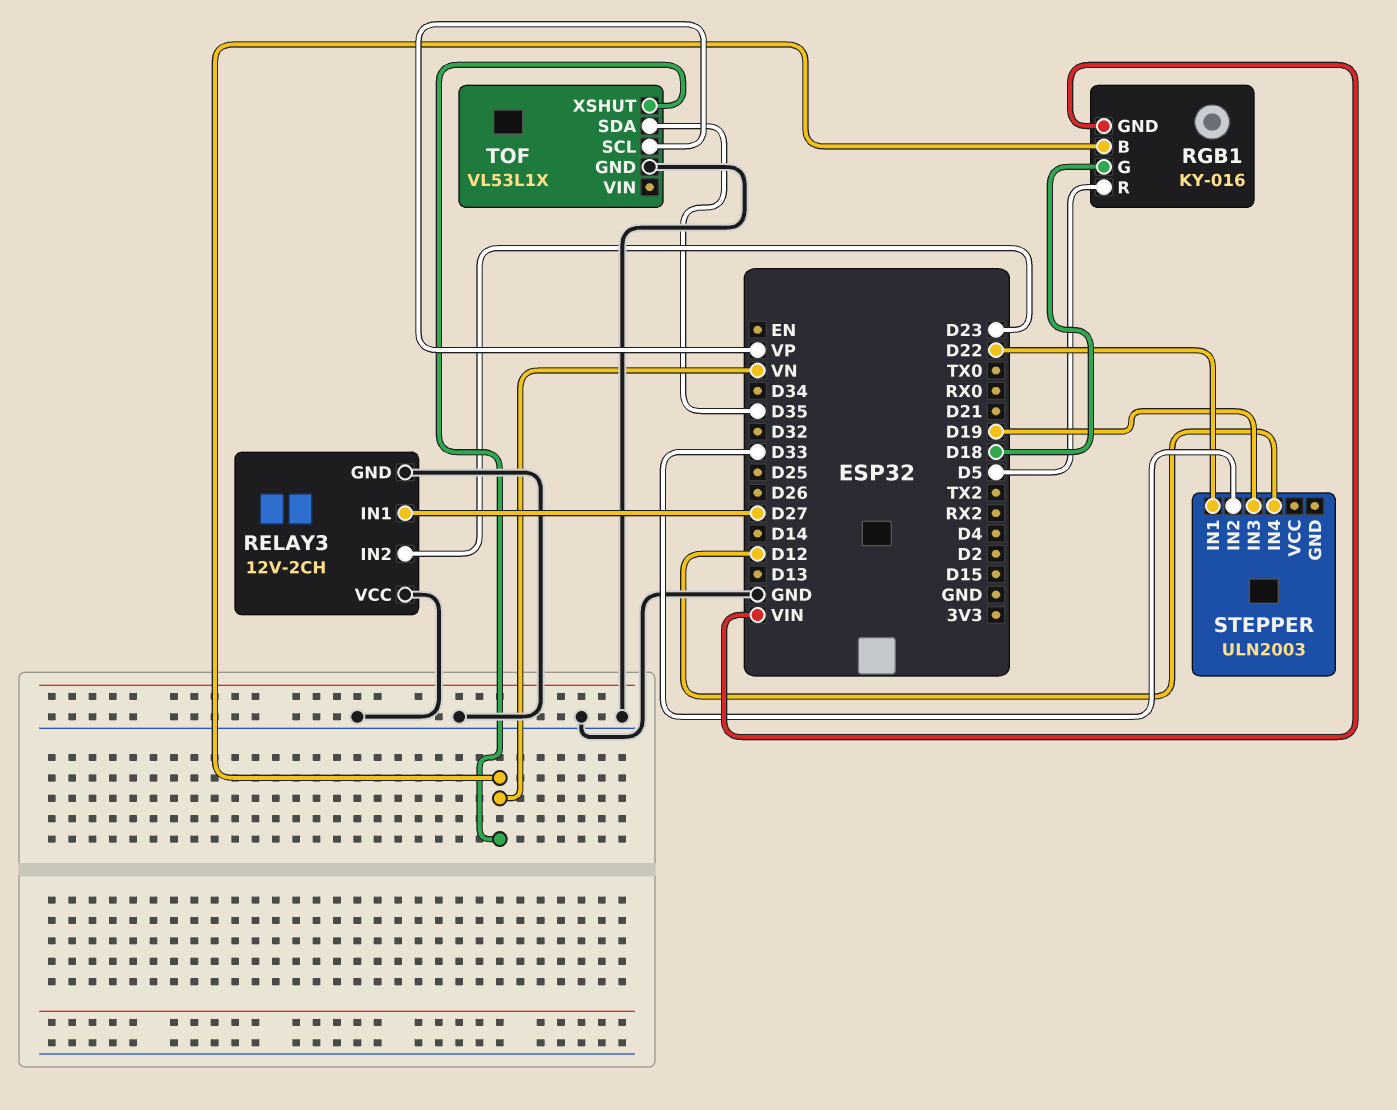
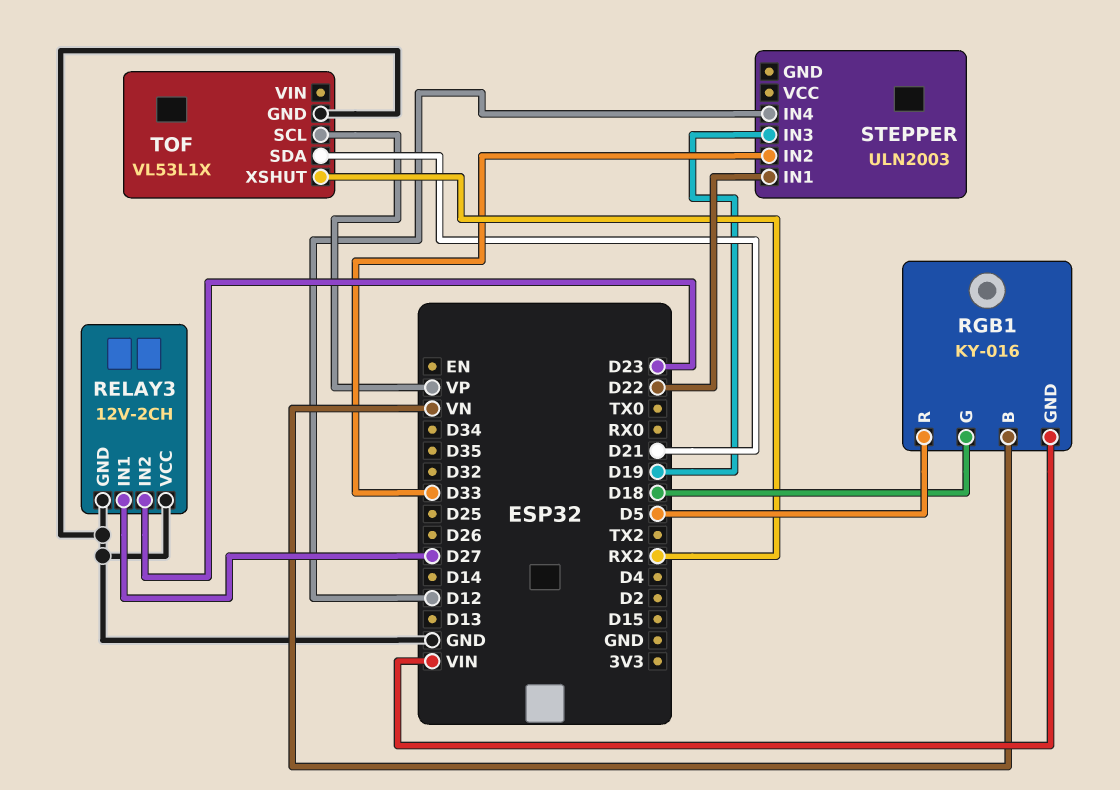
TOF pin SDA: D35 -> D21
TOF pin XSHUT: VN -> RX2

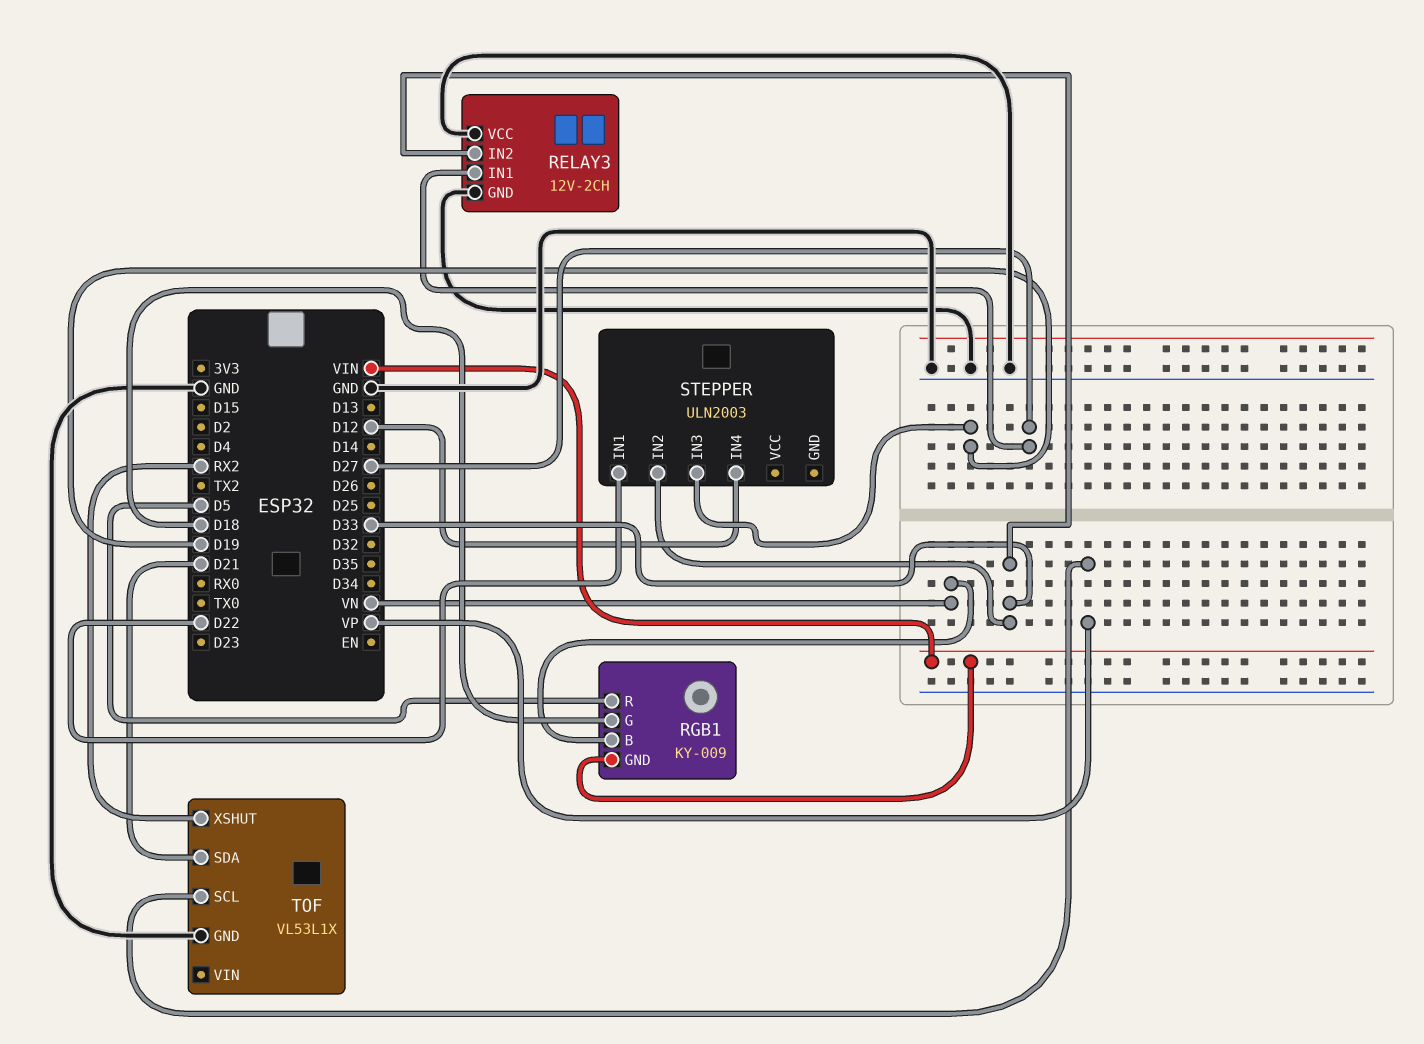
RELAY3 pin IN2: D23 -> D33
RGB1: KY-016 -> KY-009

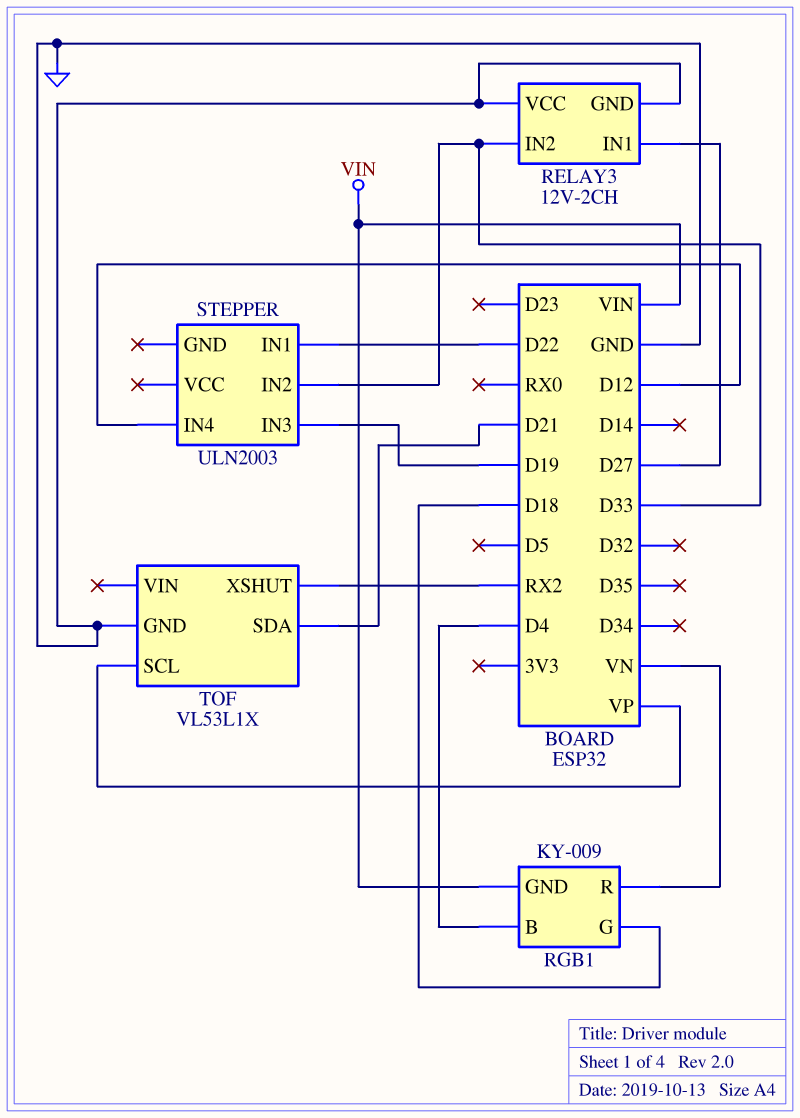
RGB1 pin B: VN -> D4
RGB1 pin R: D5 -> VN

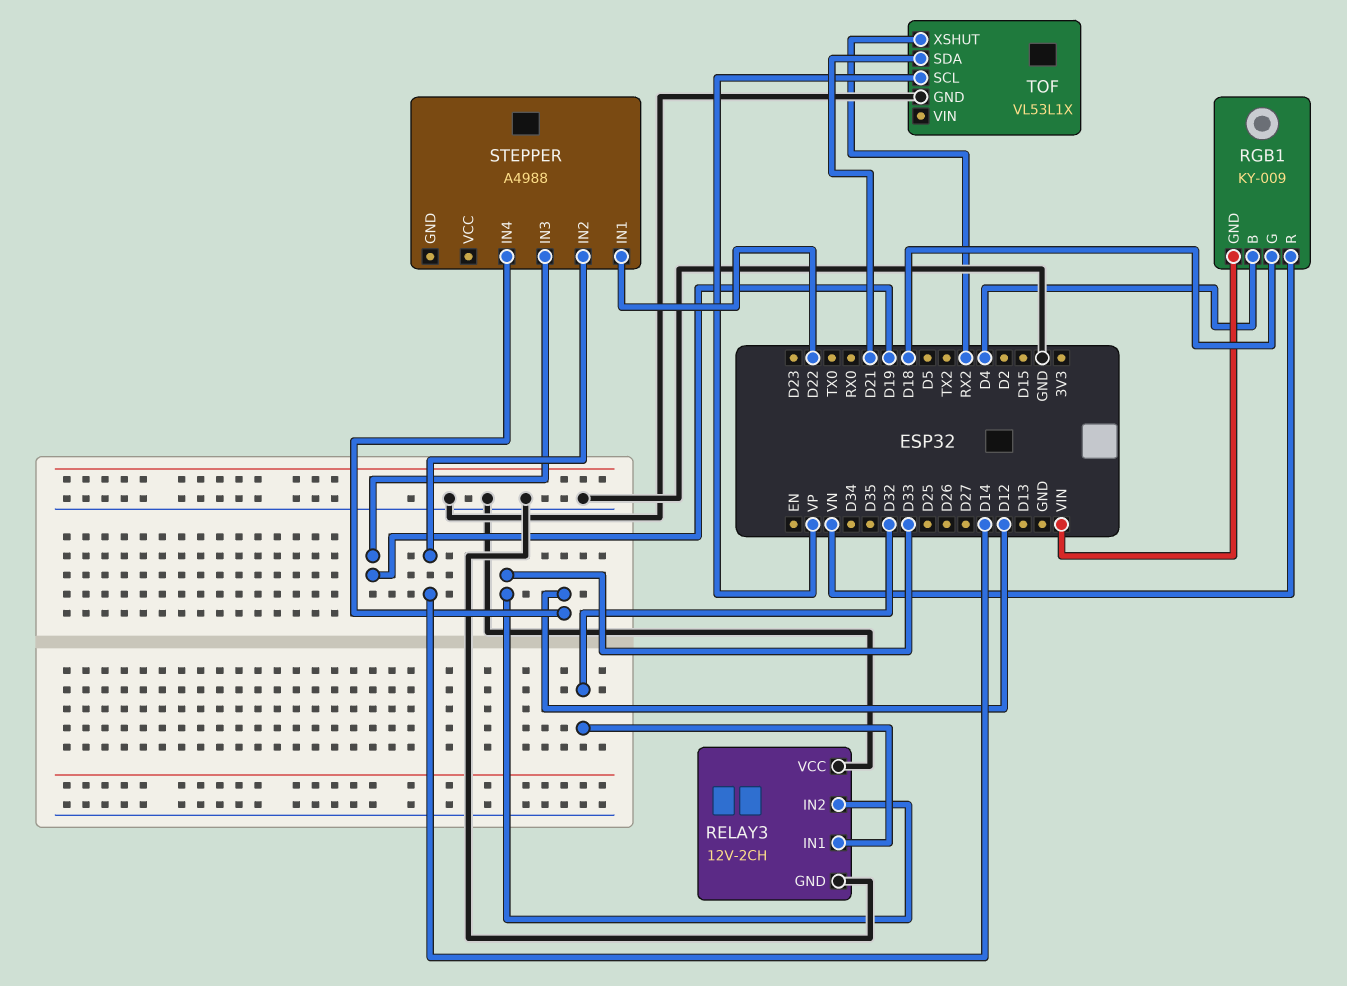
RELAY3 pin IN1: D27 -> D32
STEPPER: ULN2003 -> A4988
STEPPER pin IN2: D33 -> D14

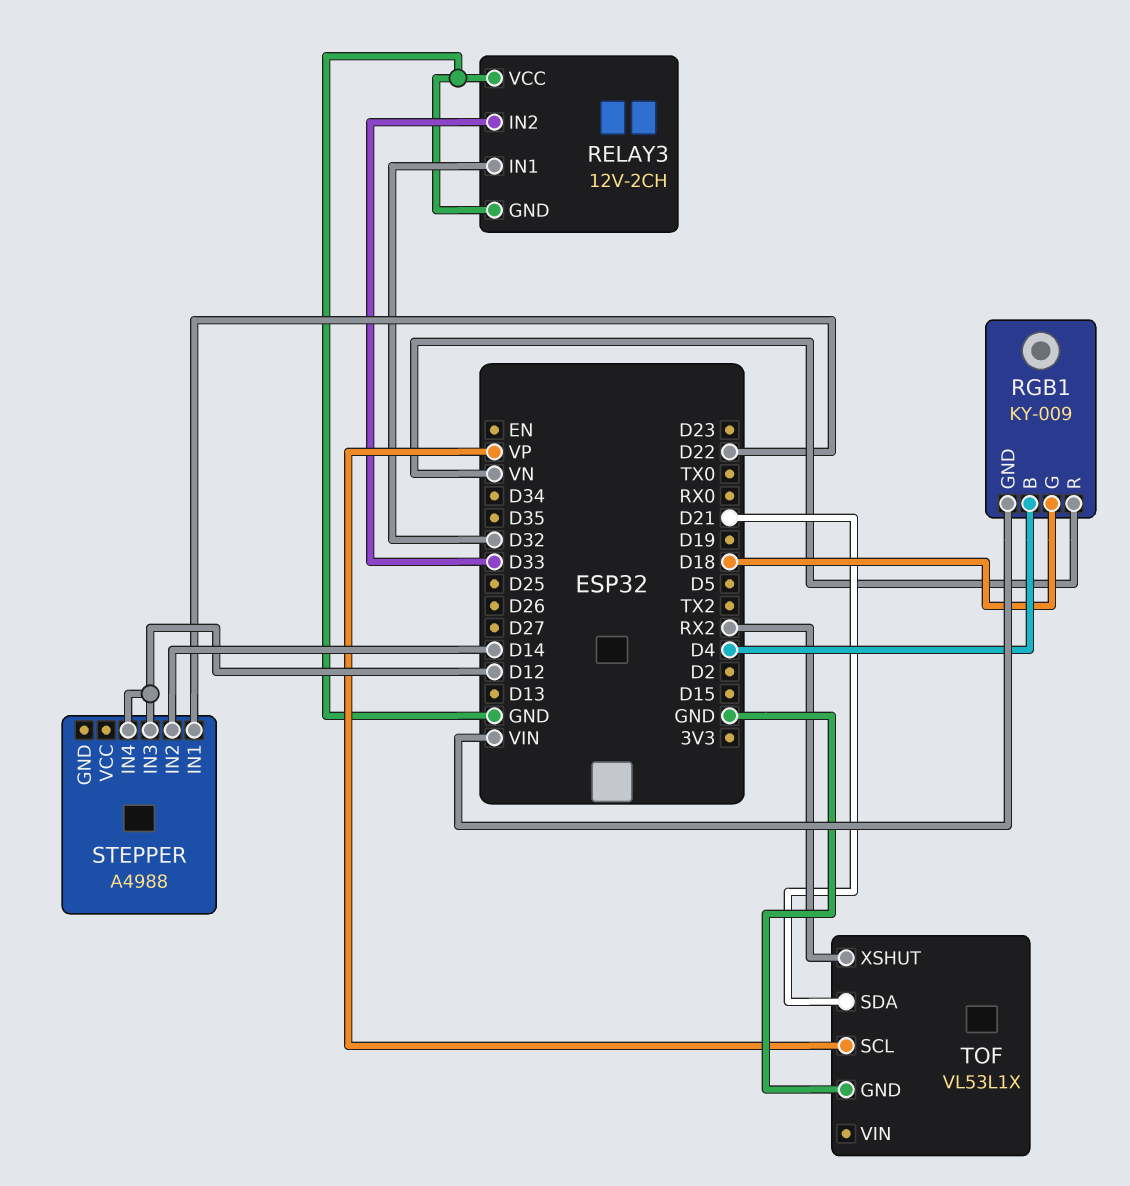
STEPPER pin IN3: D19 -> D12

